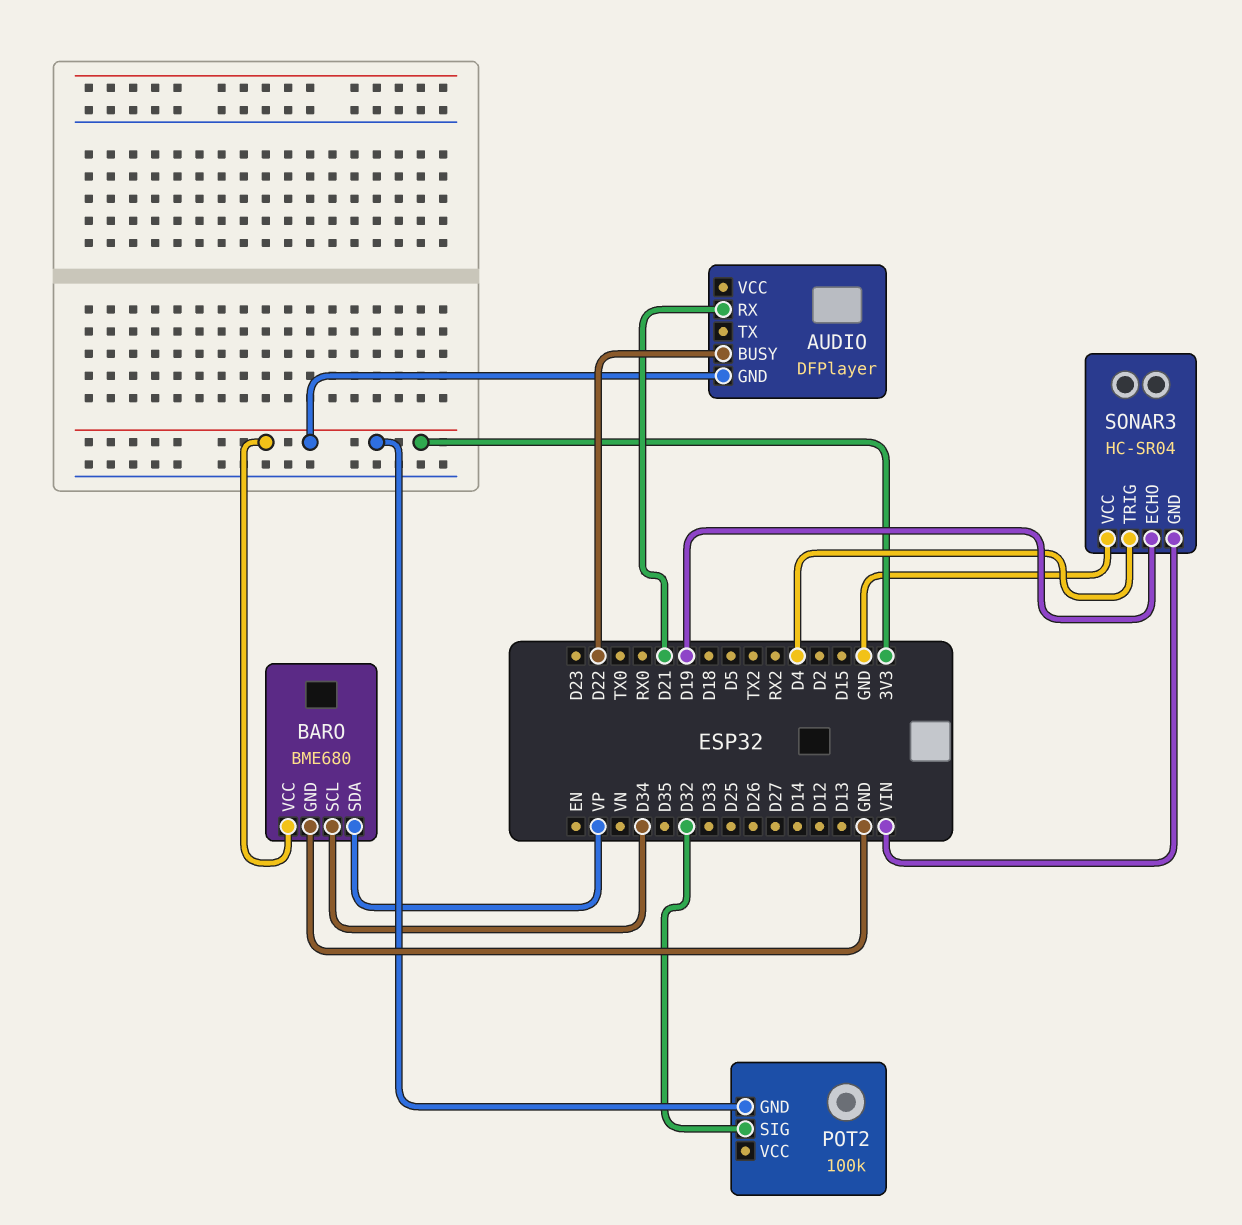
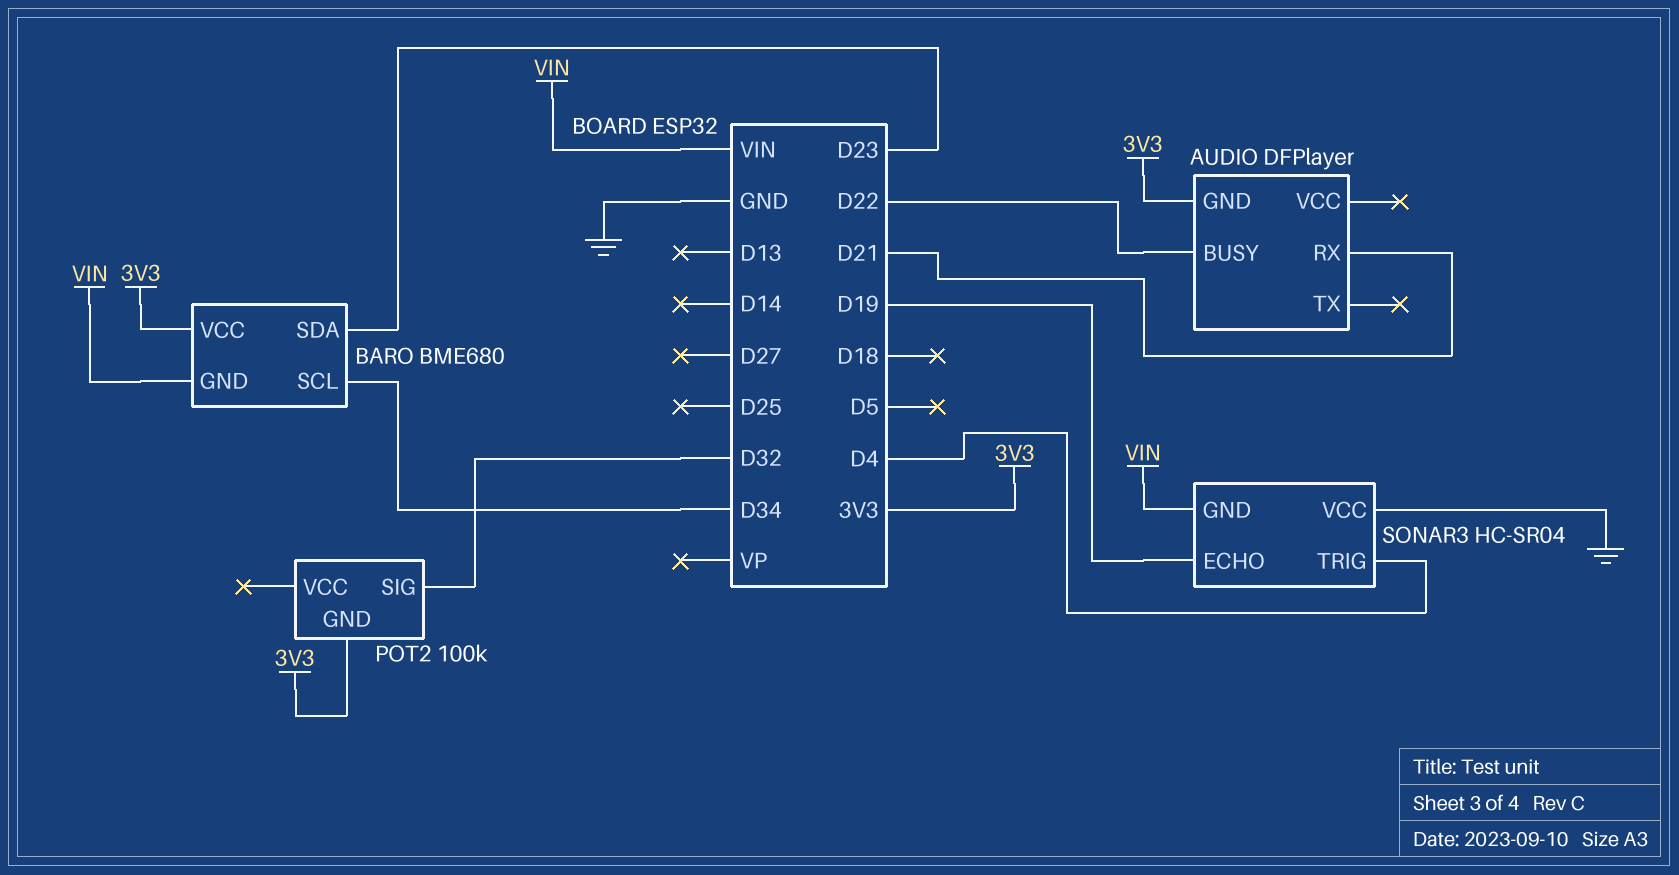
BARO pin GND: GND -> VIN
BARO pin SDA: VP -> D23

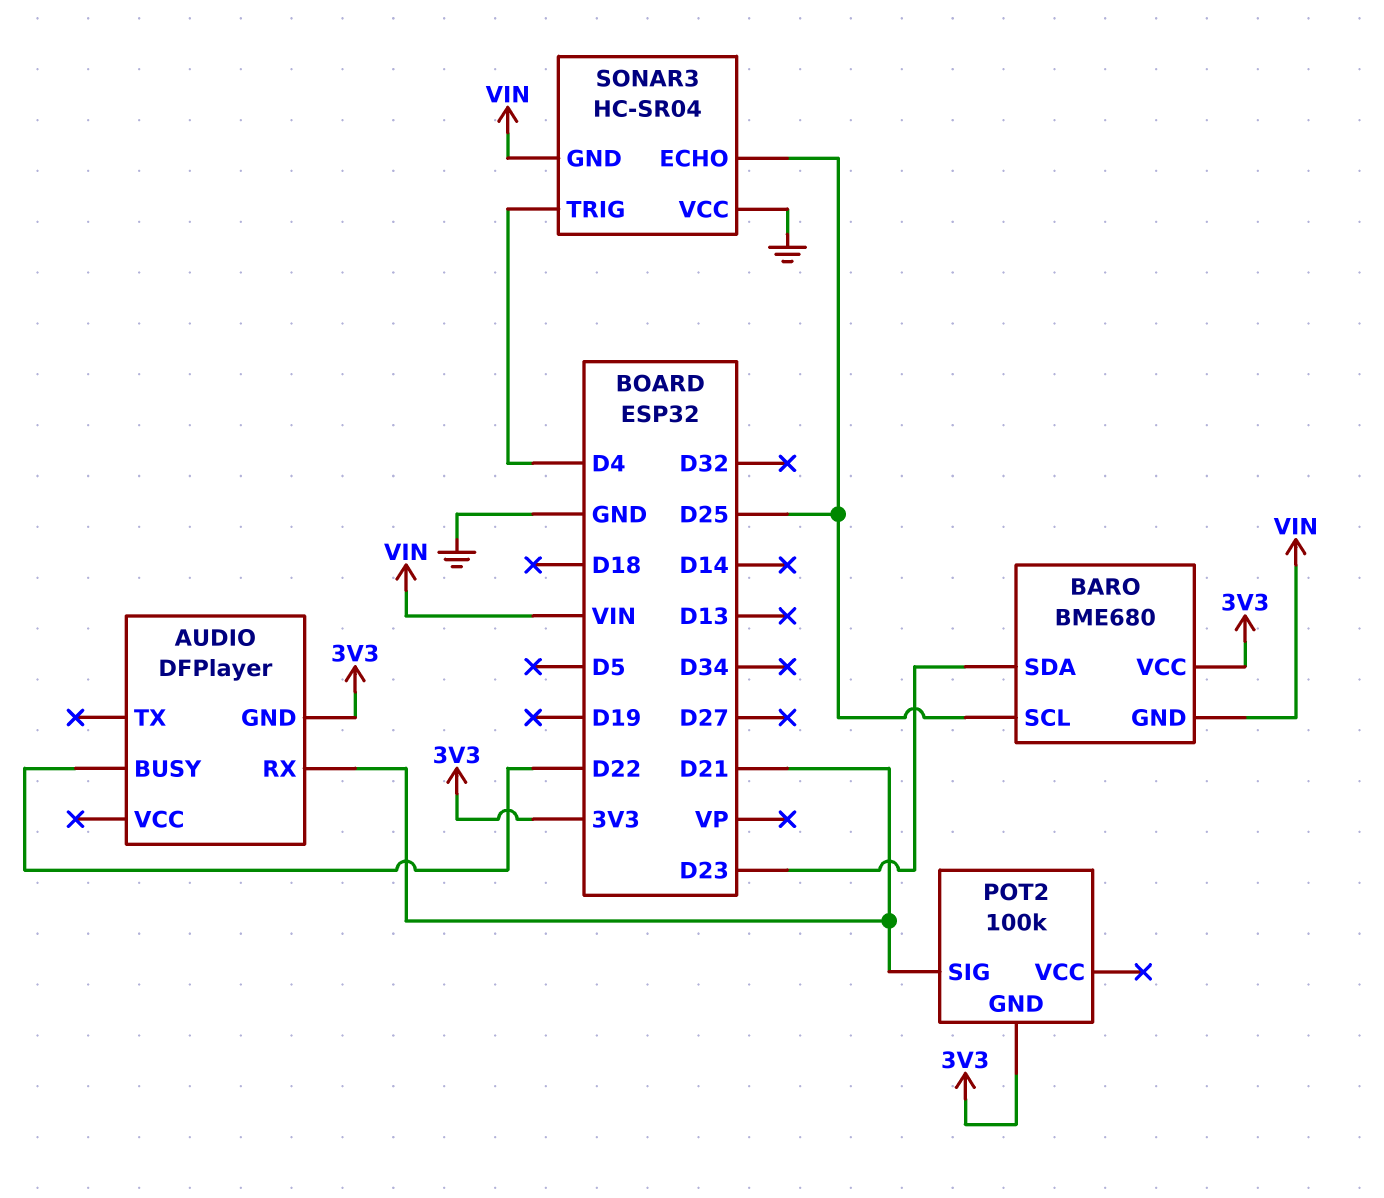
BARO pin SCL: D34 -> D25
POT2 pin SIG: D32 -> D21
SONAR3 pin ECHO: D19 -> D25

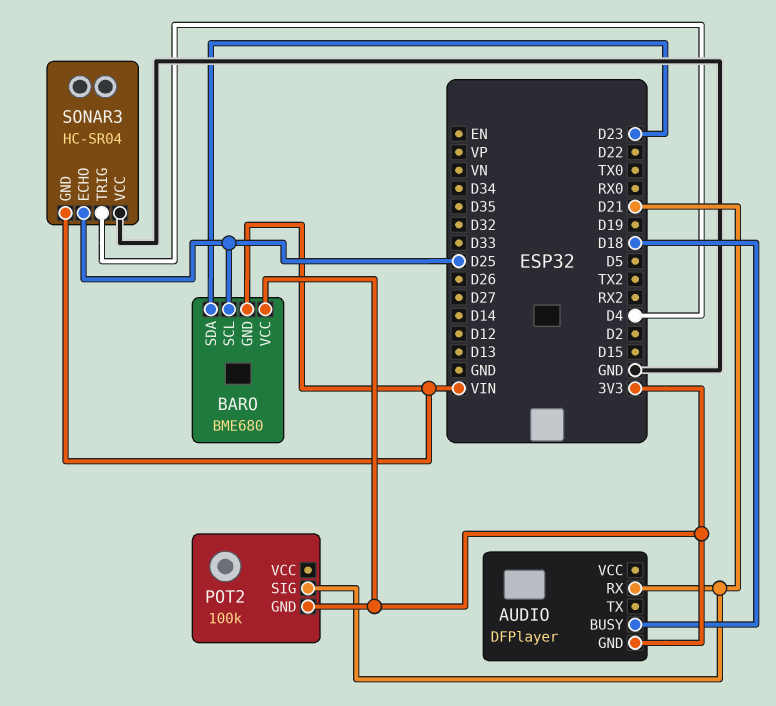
AUDIO pin BUSY: D22 -> D18

